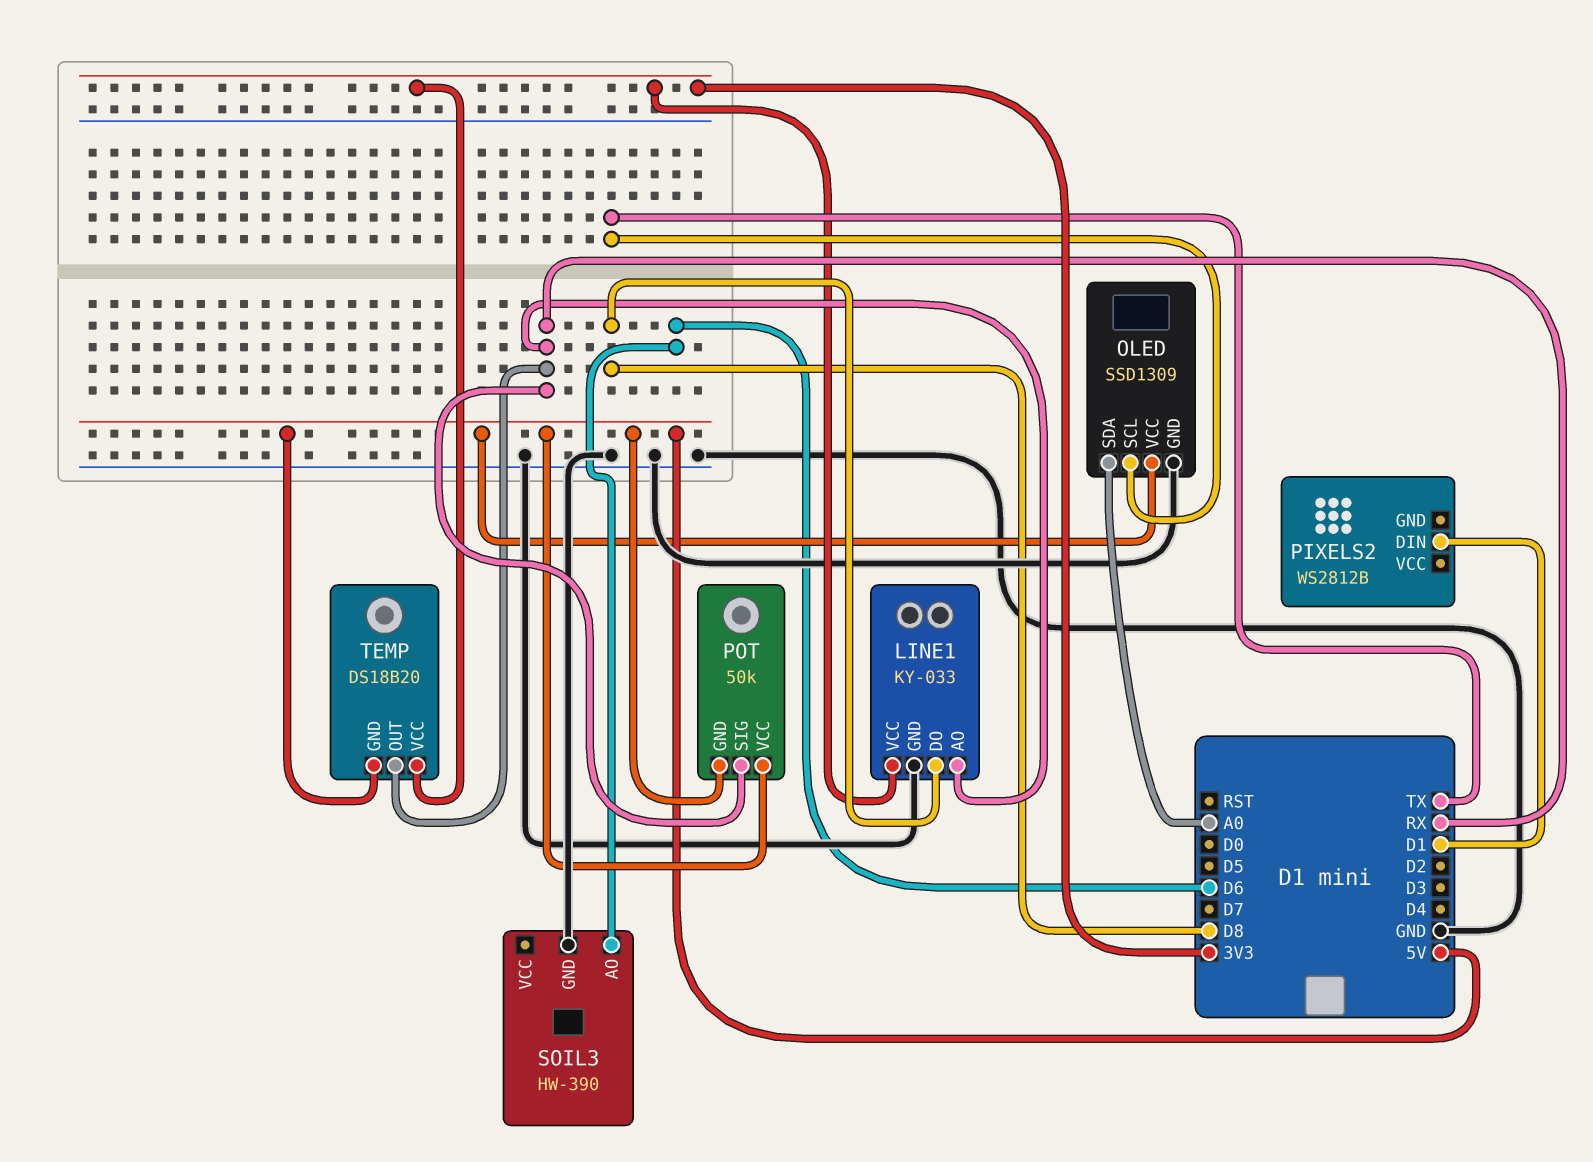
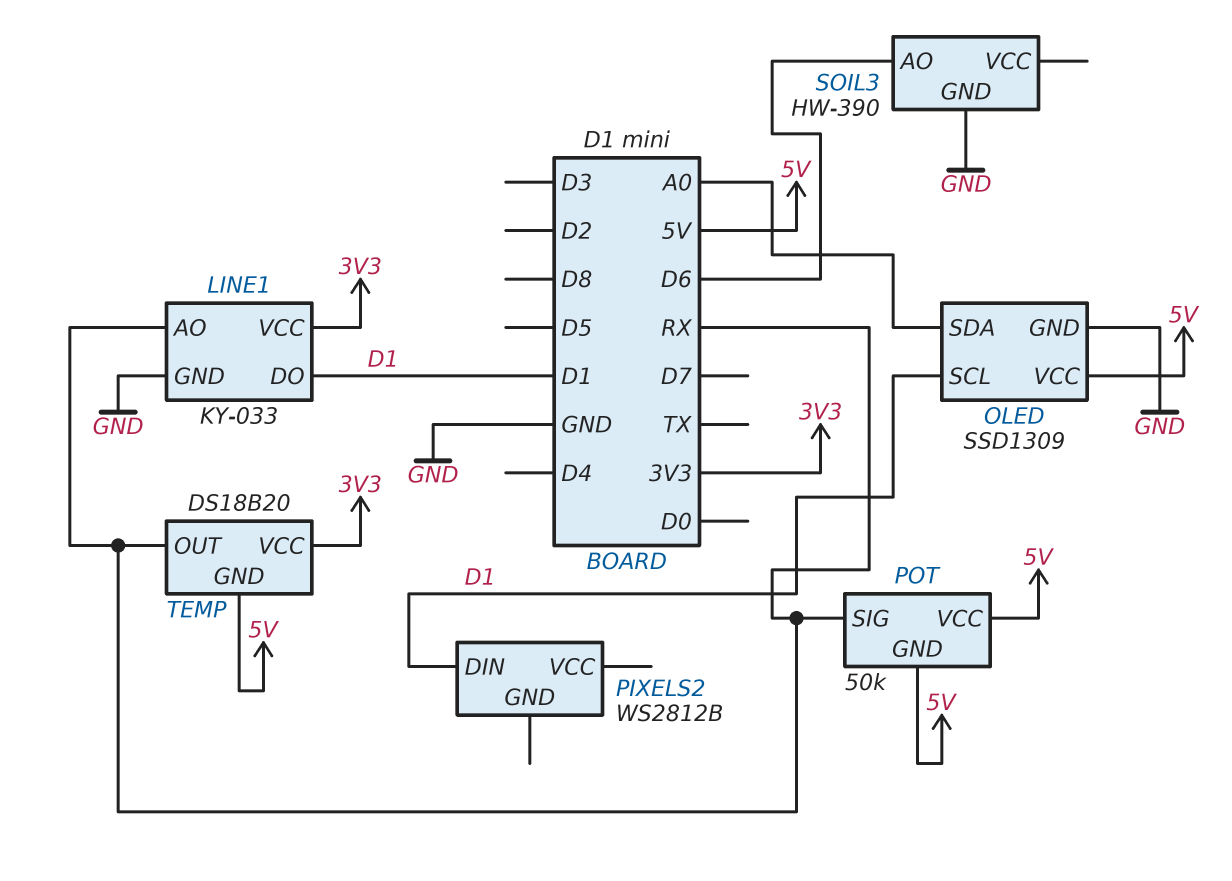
LINE1 pin DO: D8 -> D1
OLED pin SCL: TX -> D1

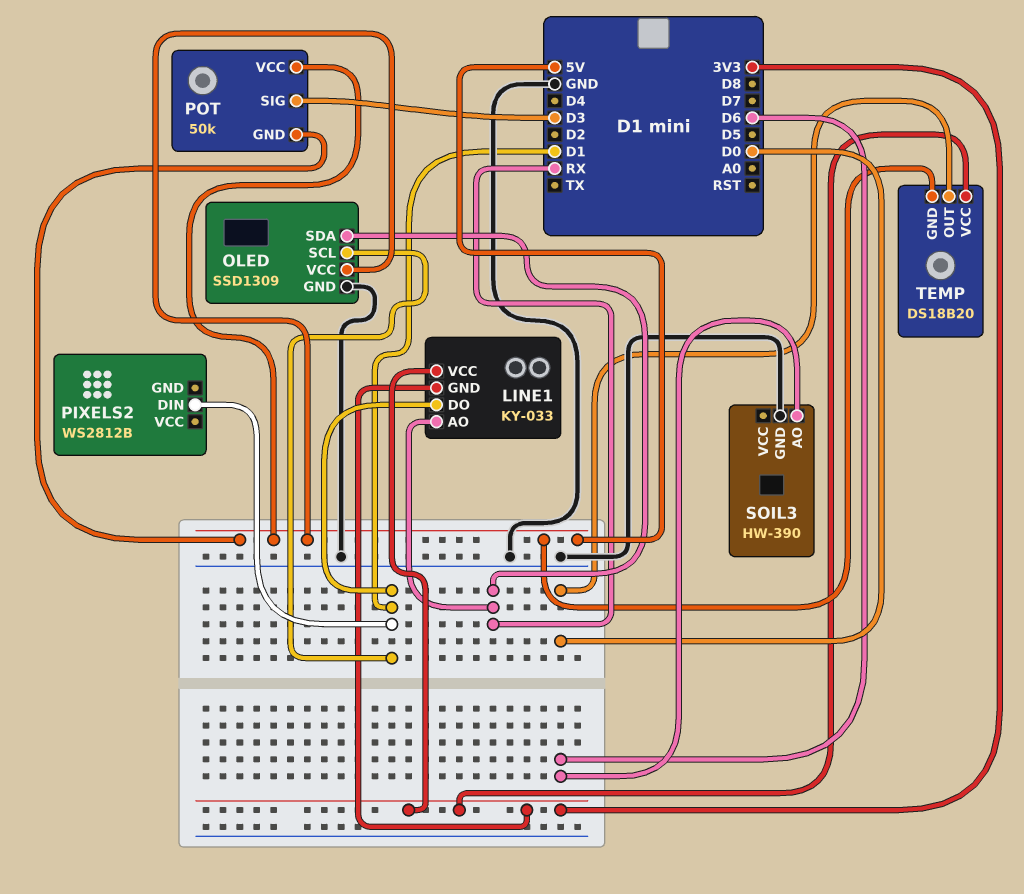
LINE1 pin GND: GND -> 3V3
OLED pin SDA: A0 -> RX
POT pin SIG: RX -> D3
TEMP pin OUT: RX -> D0

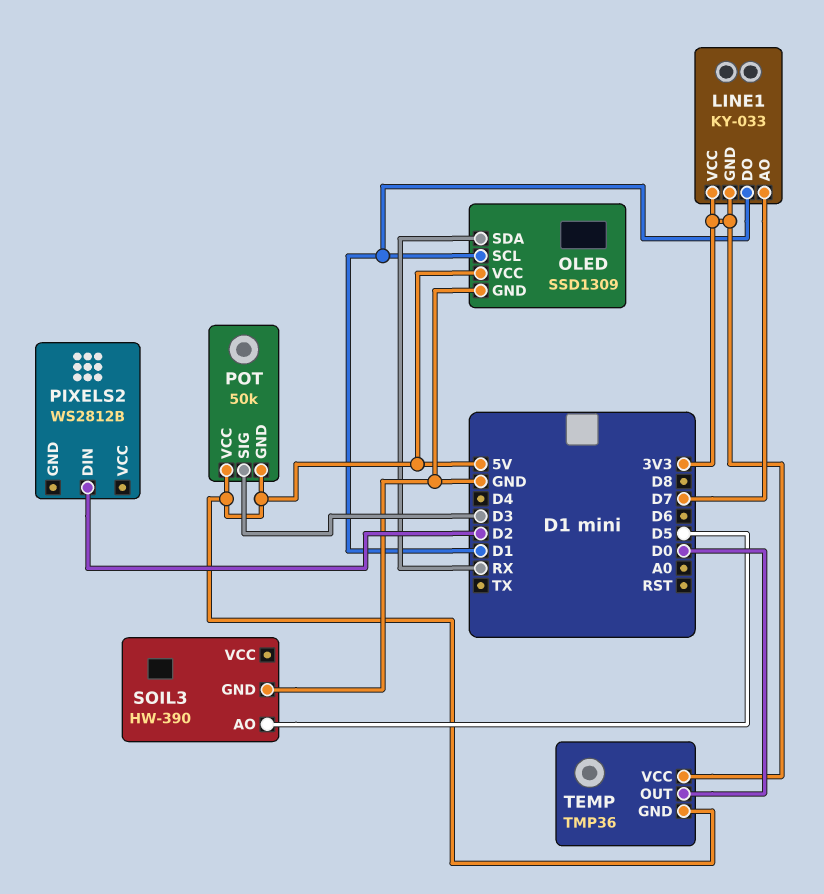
LINE1 pin AO: RX -> D7
PIXELS2 pin DIN: D1 -> D2
SOIL3 pin AO: D6 -> D5
TEMP: DS18B20 -> TMP36

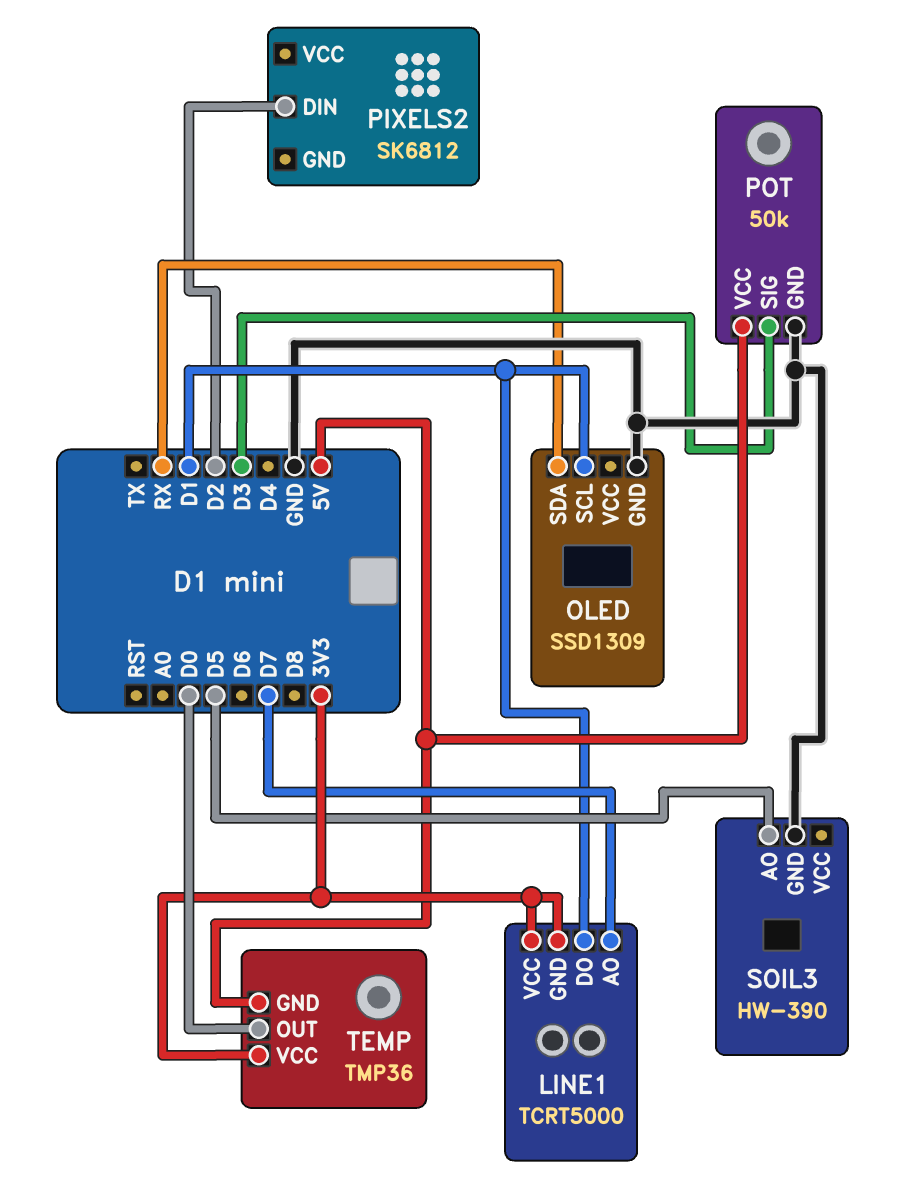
LINE1: KY-033 -> TCRT5000
OLED pin VCC: 5V -> none
PIXELS2: WS2812B -> SK6812
POT pin GND: 5V -> GND

